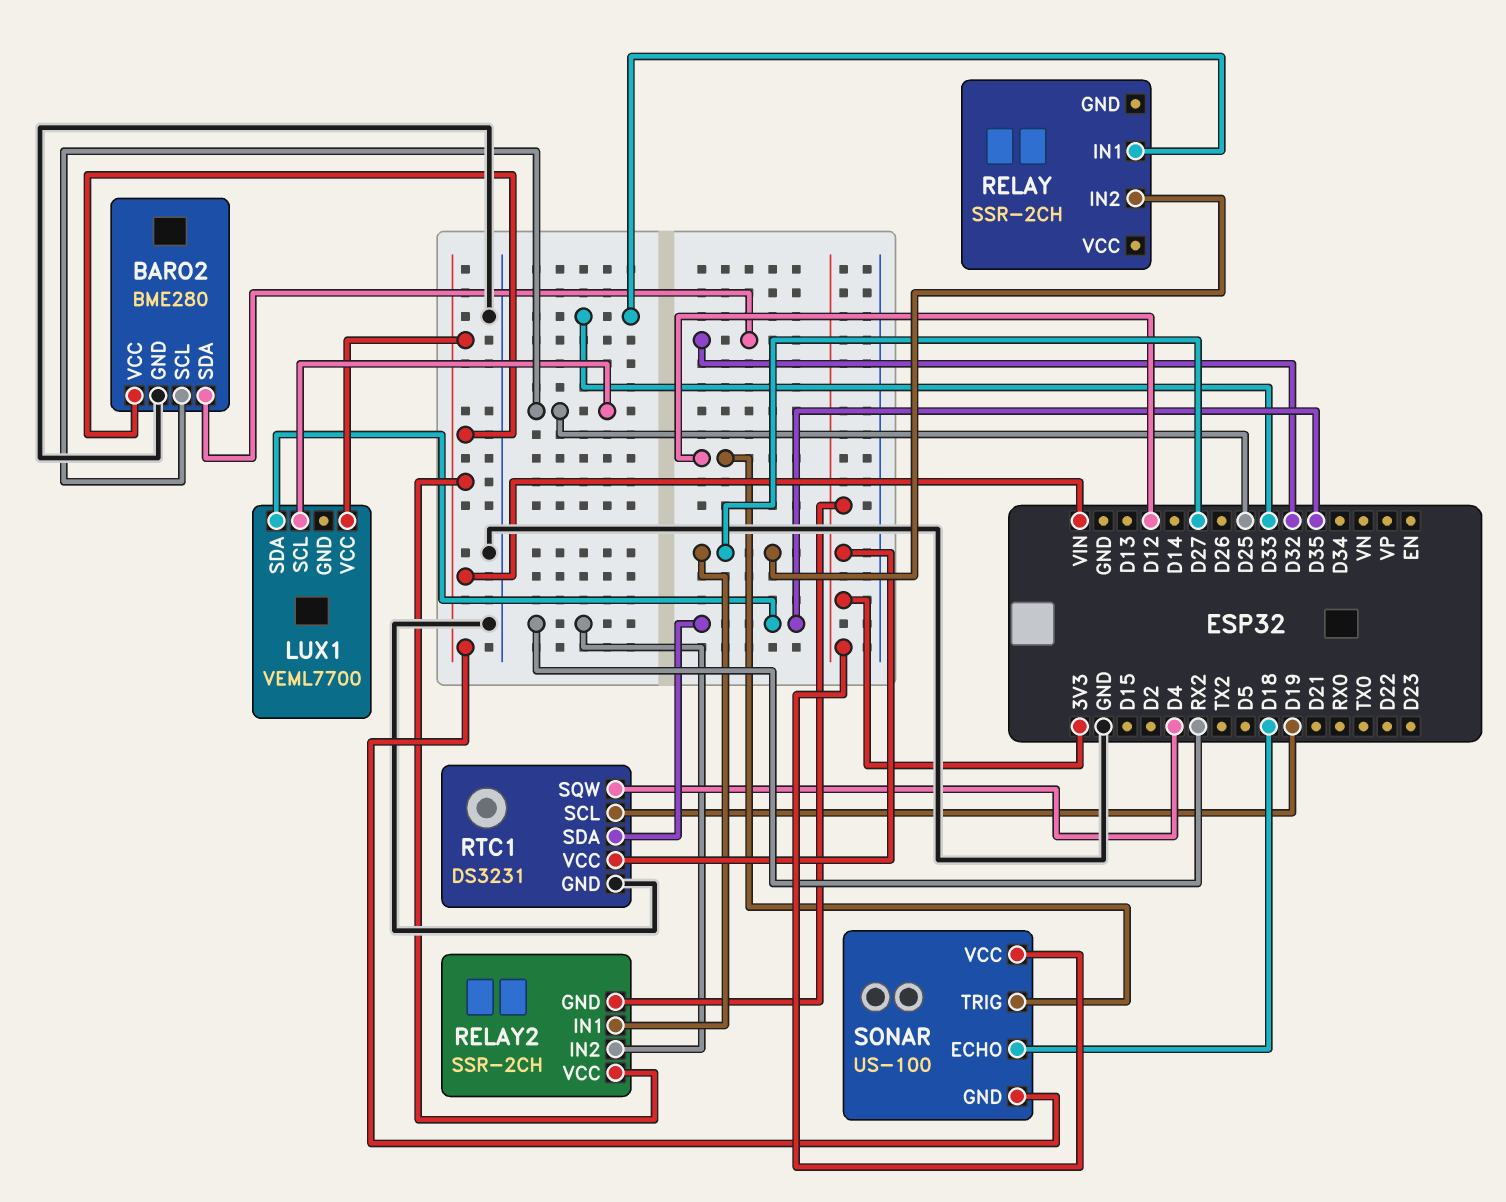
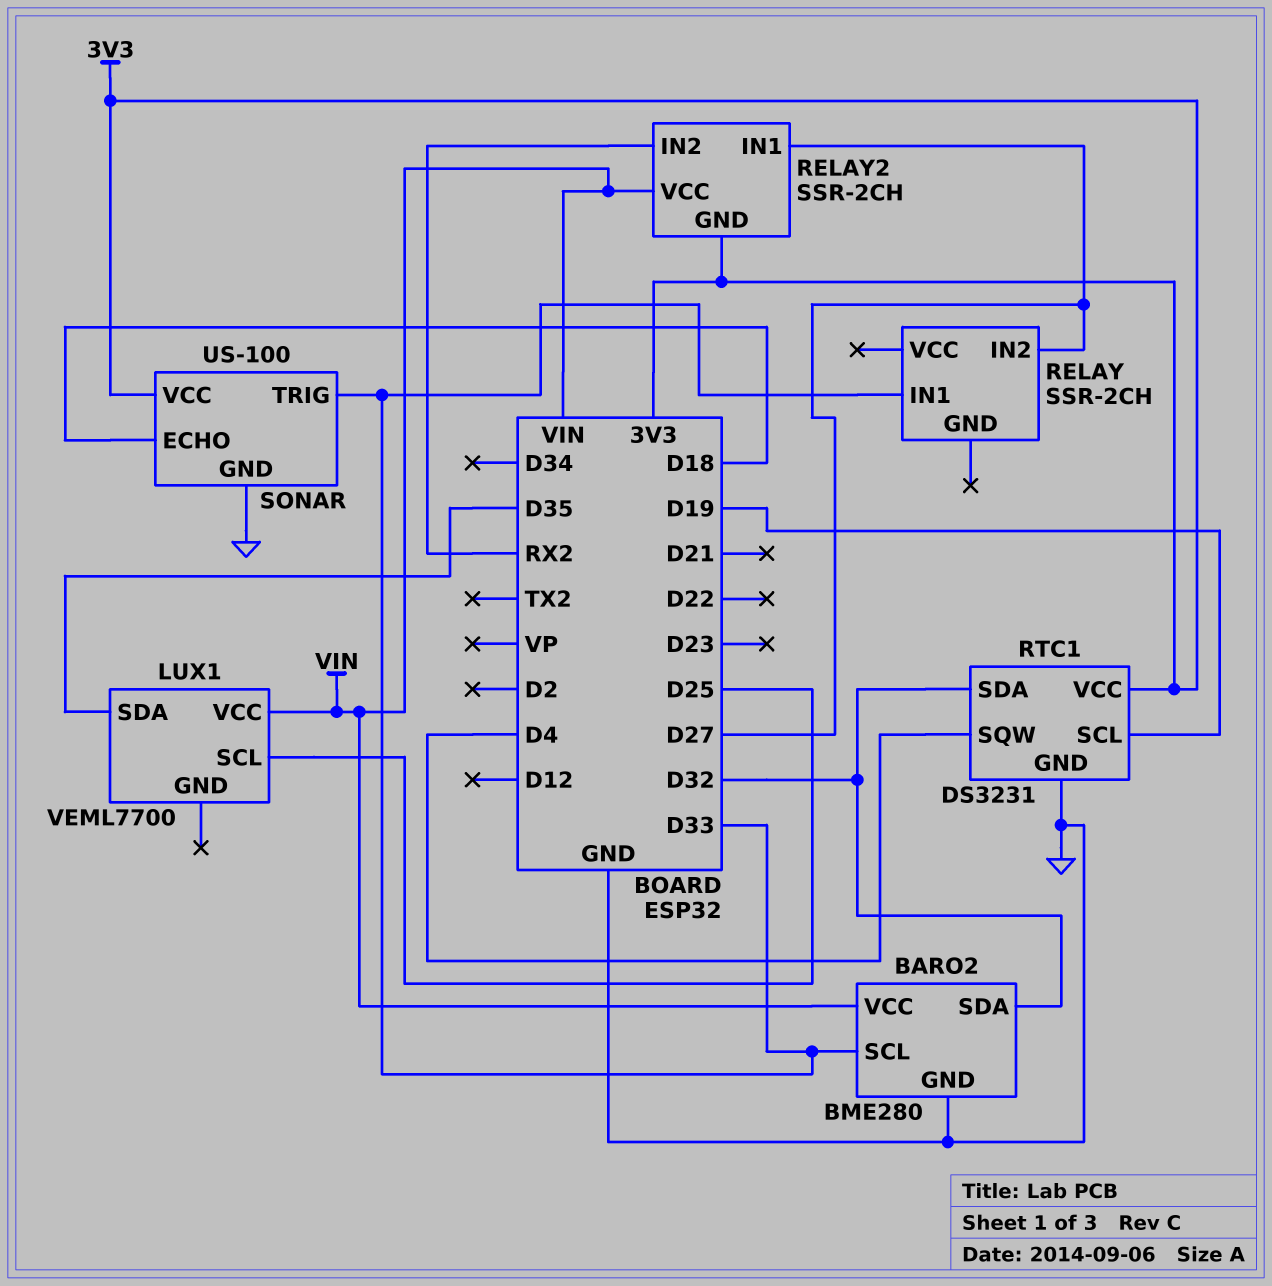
BARO2 pin SCL: D25 -> D33
RTC1 pin SDA: D35 -> D32
SONAR pin GND: VIN -> GND
SONAR pin TRIG: D12 -> D33

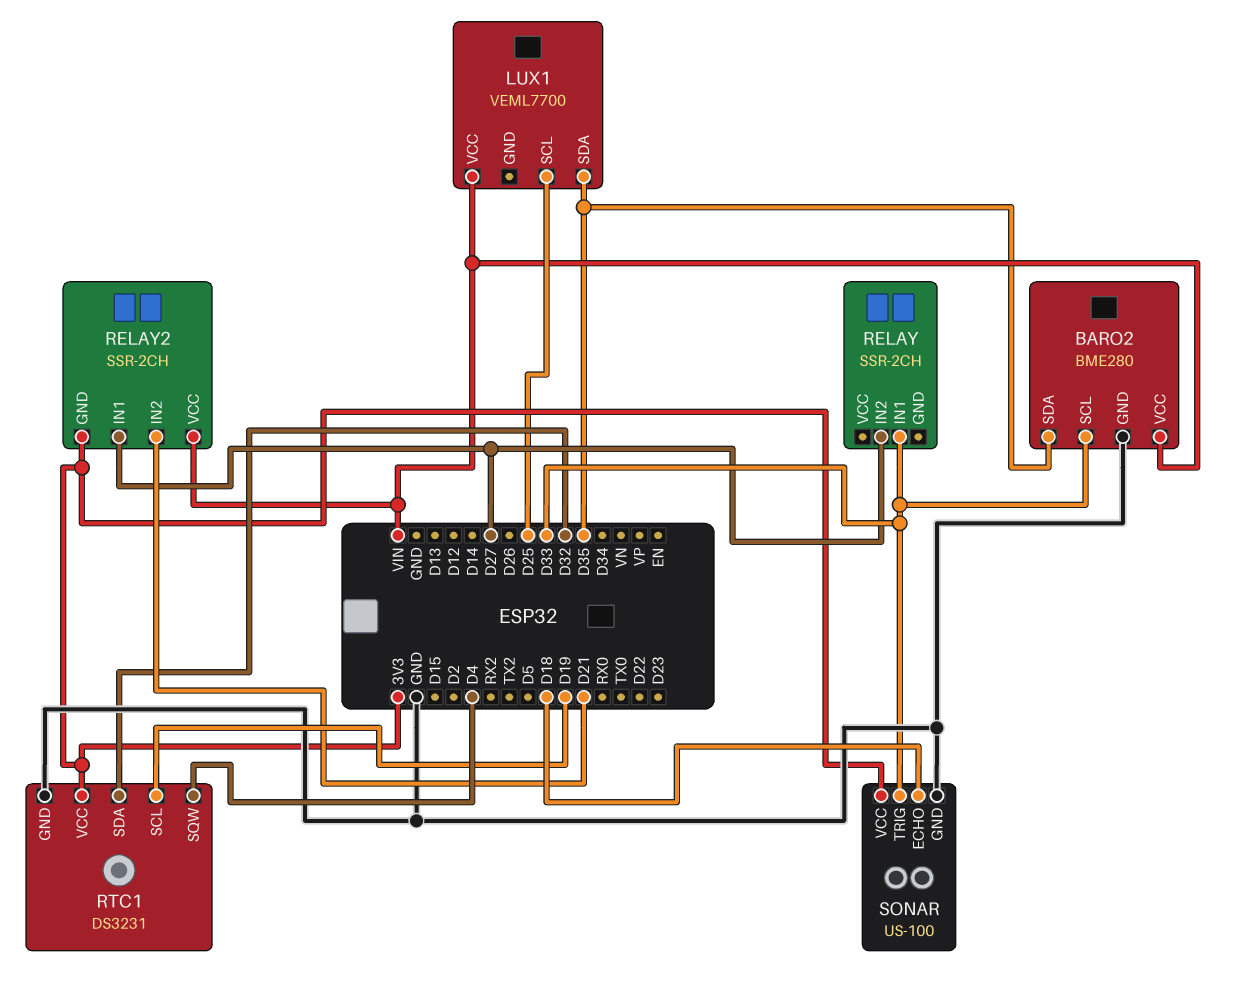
BARO2 pin SDA: D32 -> D35
RELAY2 pin IN2: RX2 -> D21

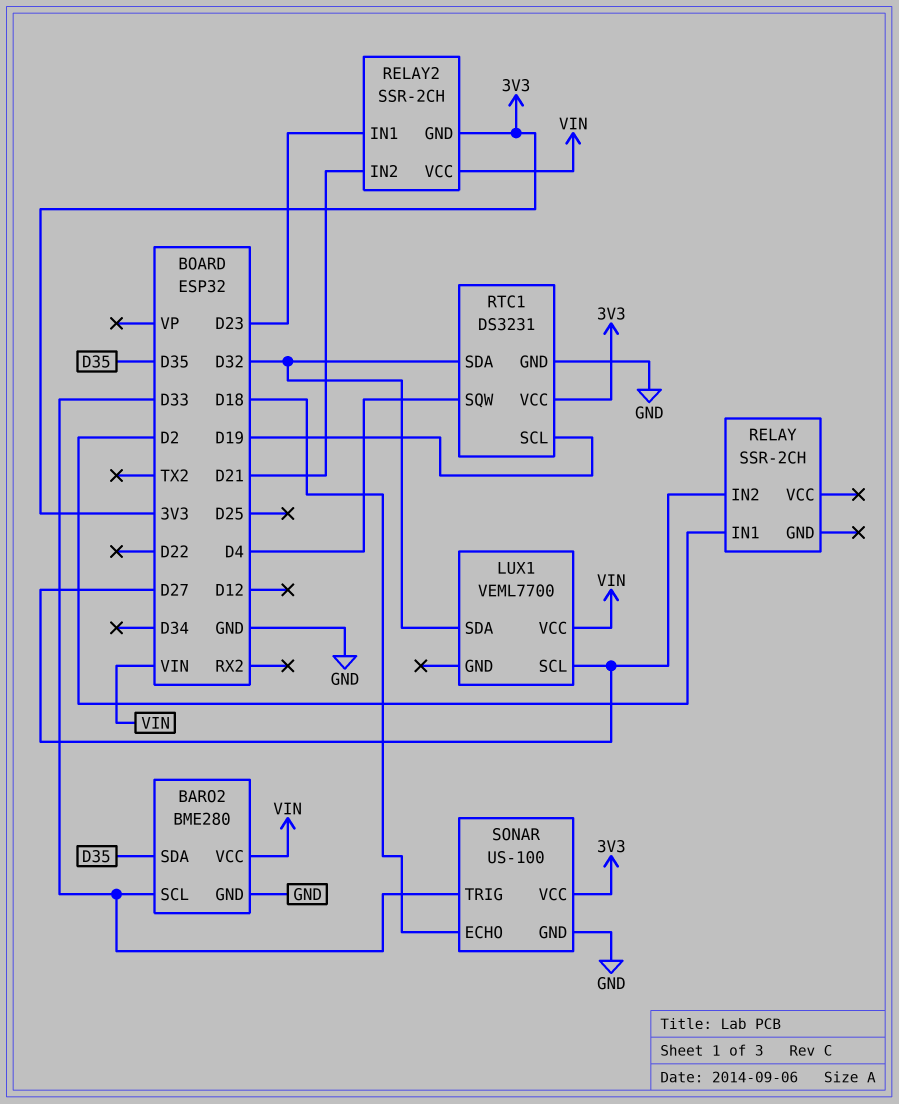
LUX1 pin SCL: D25 -> D27
LUX1 pin SDA: D35 -> D32
RELAY pin IN1: D33 -> D2
RELAY2 pin IN1: D27 -> D23

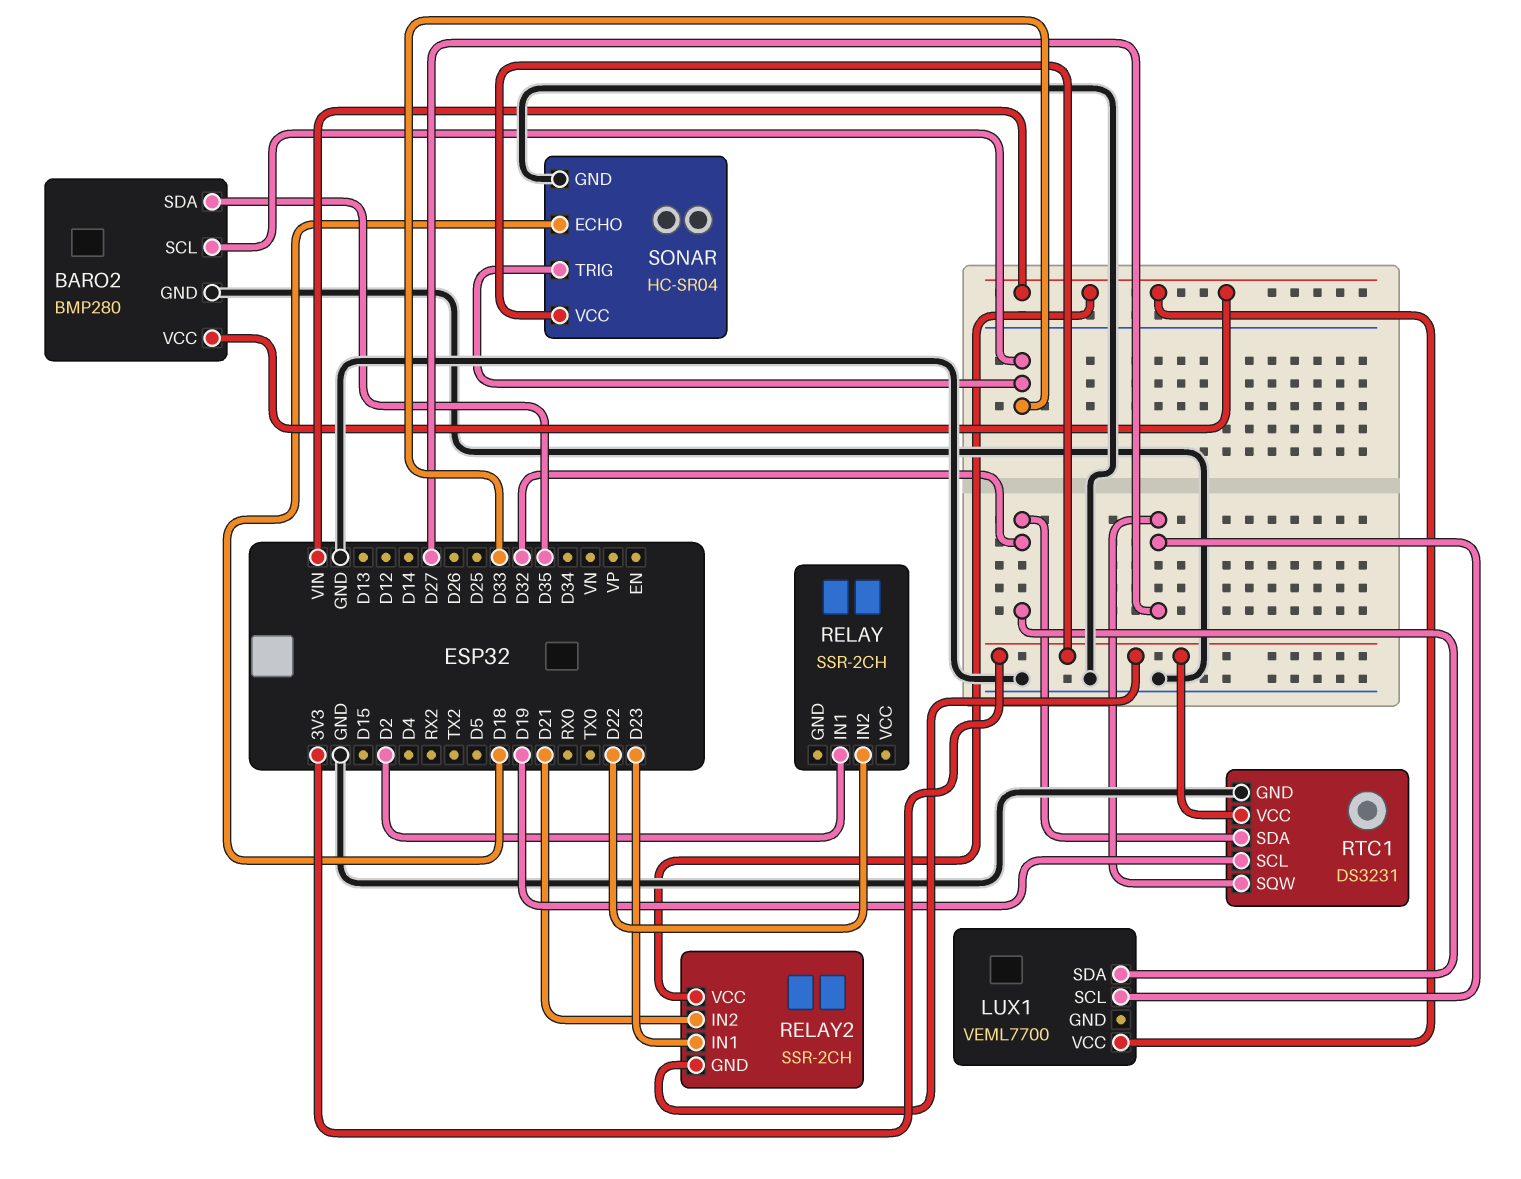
BARO2: BME280 -> BMP280
RELAY pin IN2: D27 -> D22
RTC1 pin SQW: D4 -> D27
SONAR: US-100 -> HC-SR04

